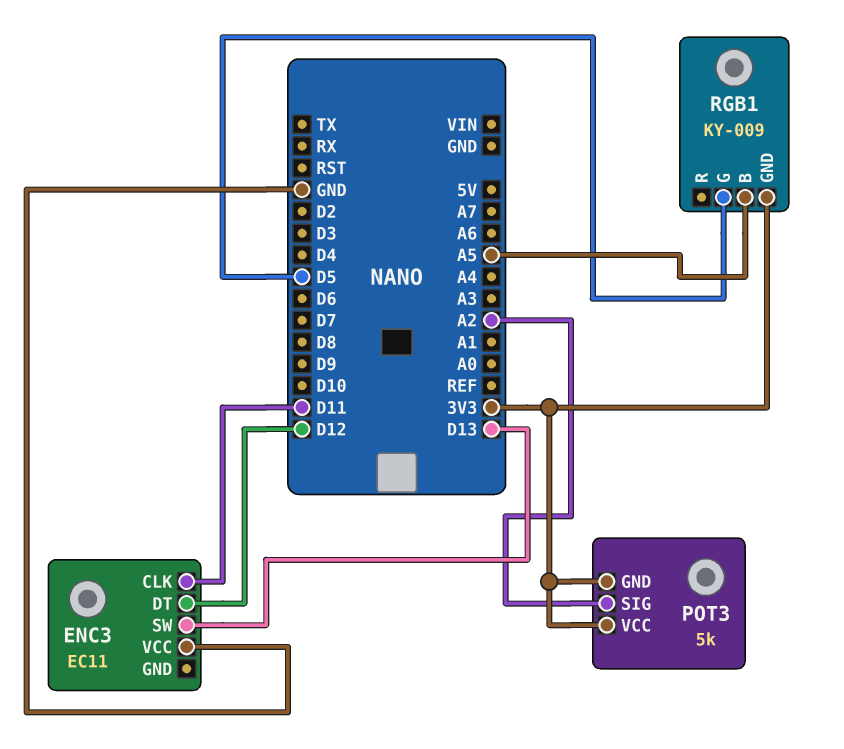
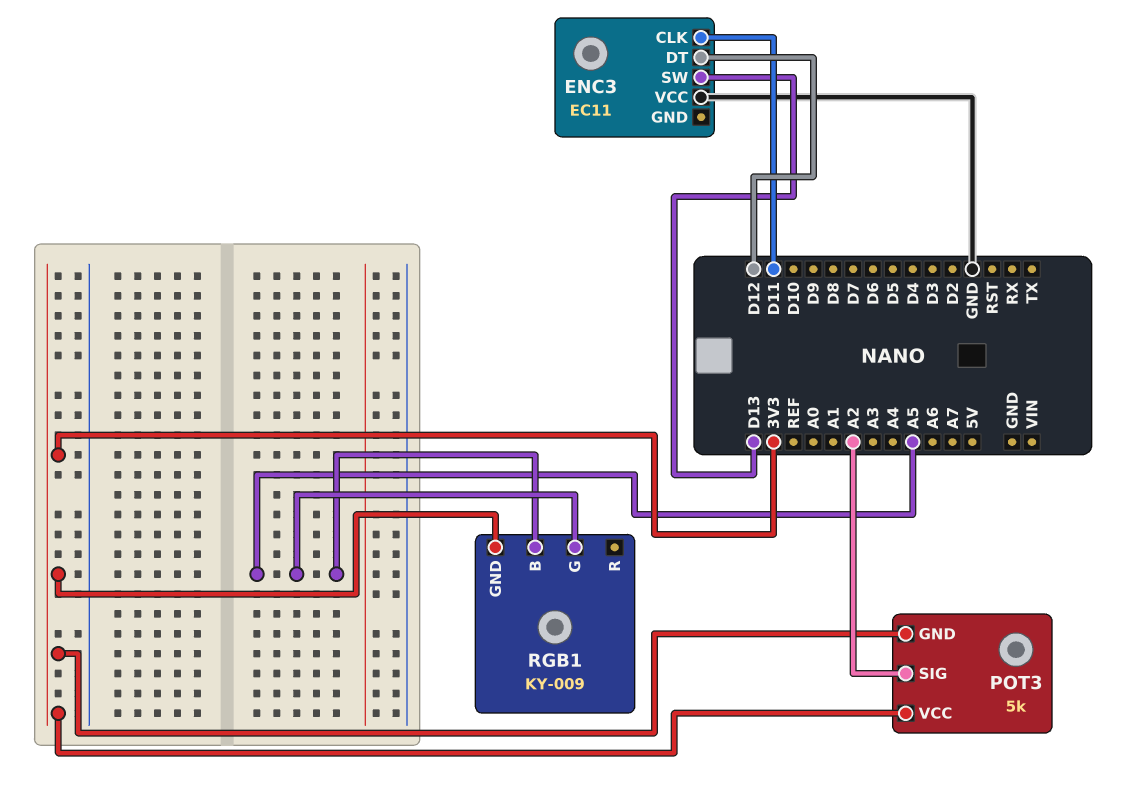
RGB1 pin G: D5 -> A5

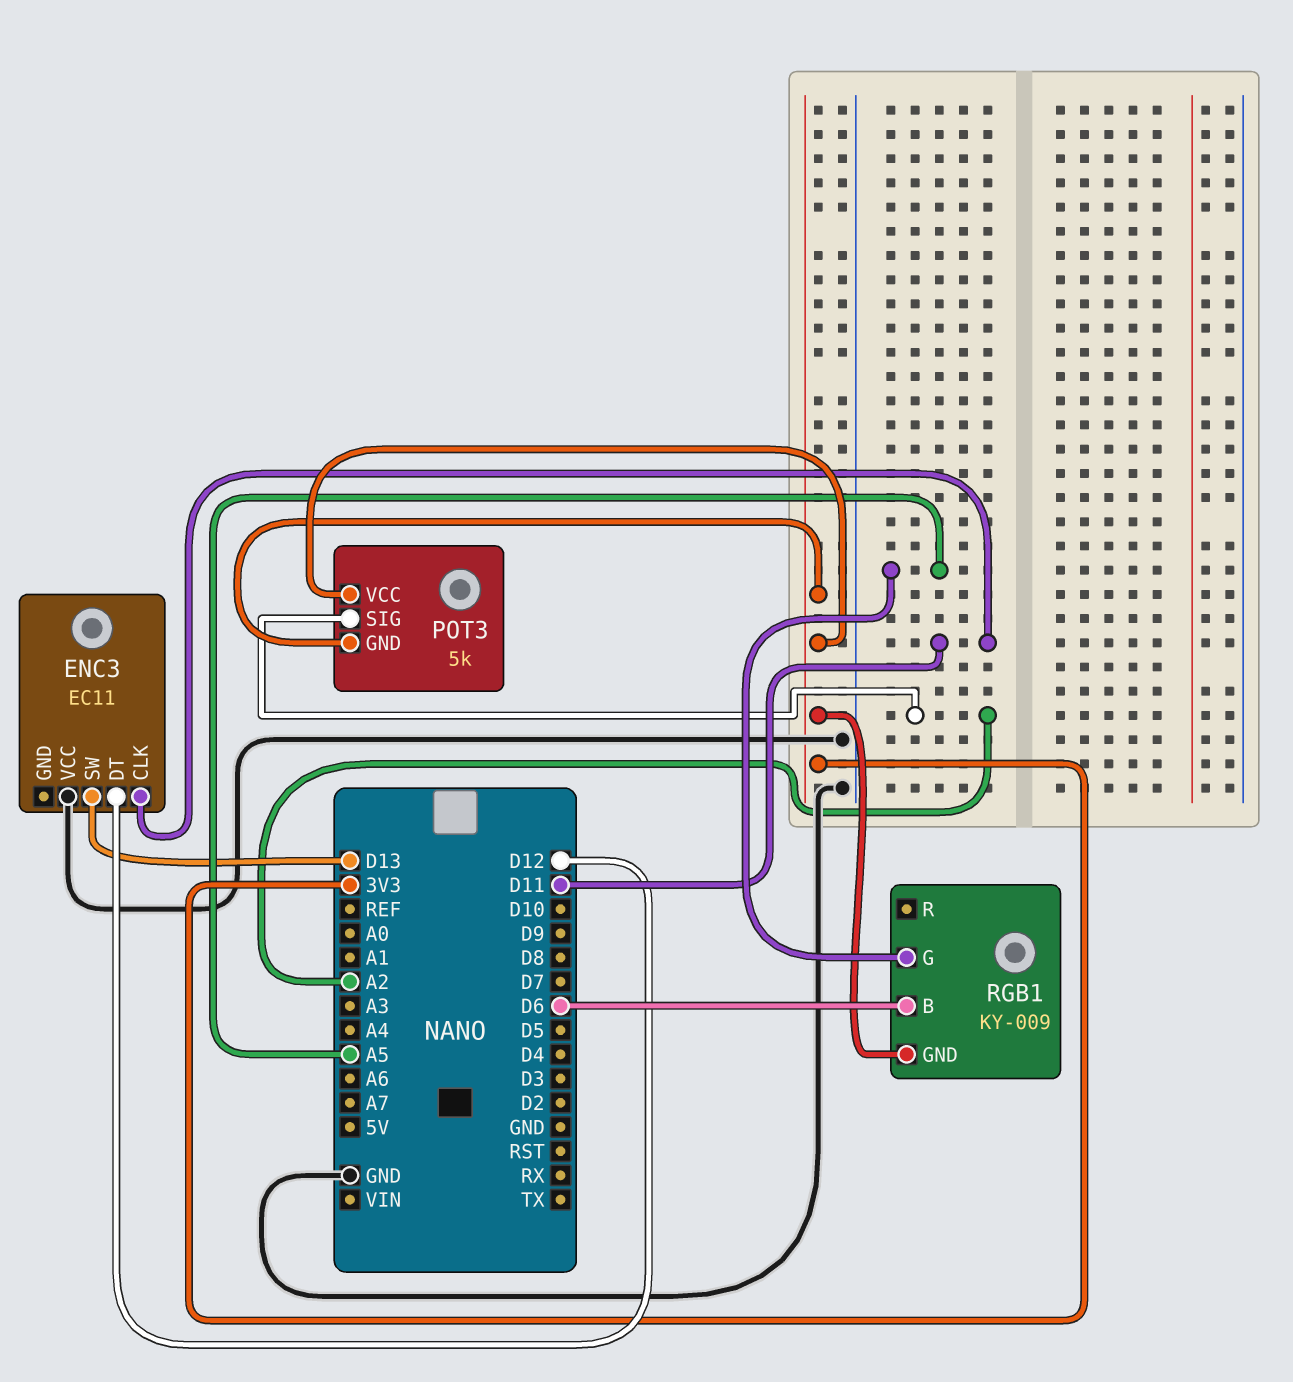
RGB1 pin B: A5 -> D6

